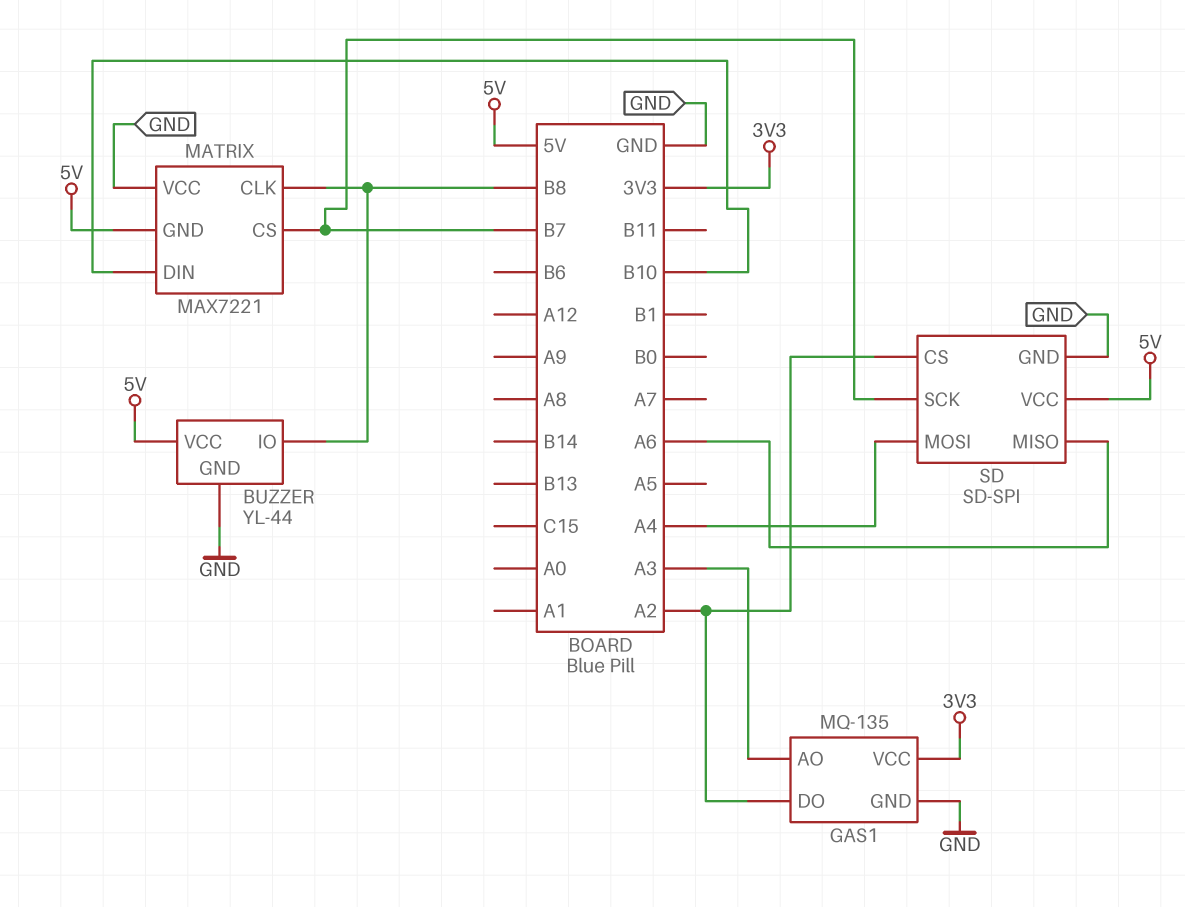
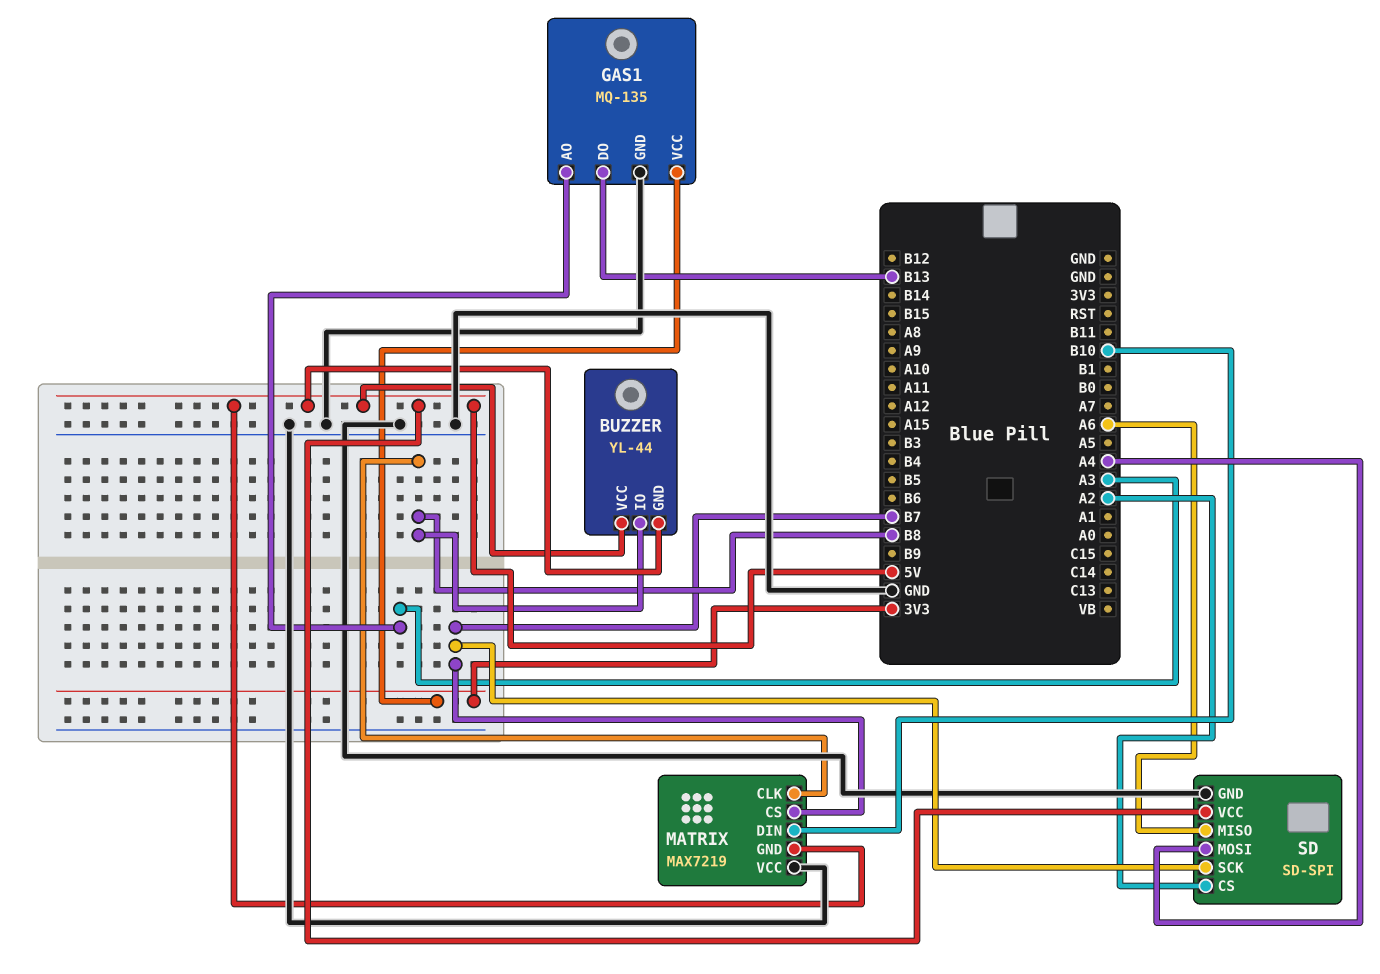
BUZZER pin GND: GND -> 5V
GAS1 pin DO: A2 -> B13
MATRIX: MAX7221 -> MAX7219

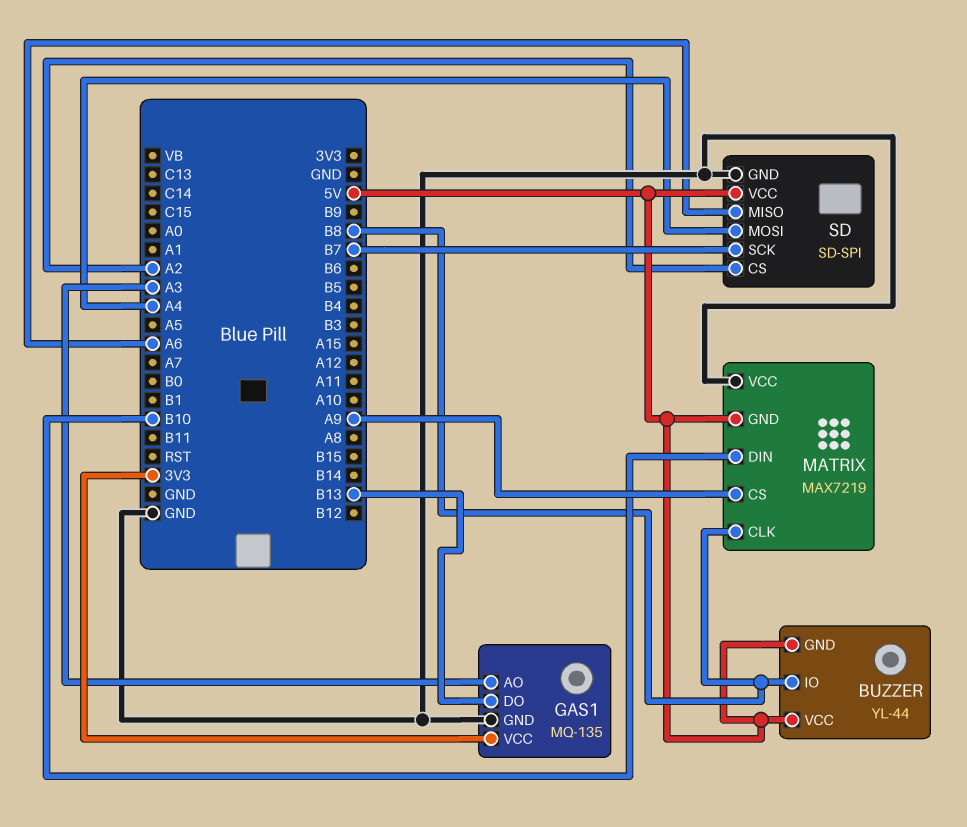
MATRIX pin CS: B7 -> A9

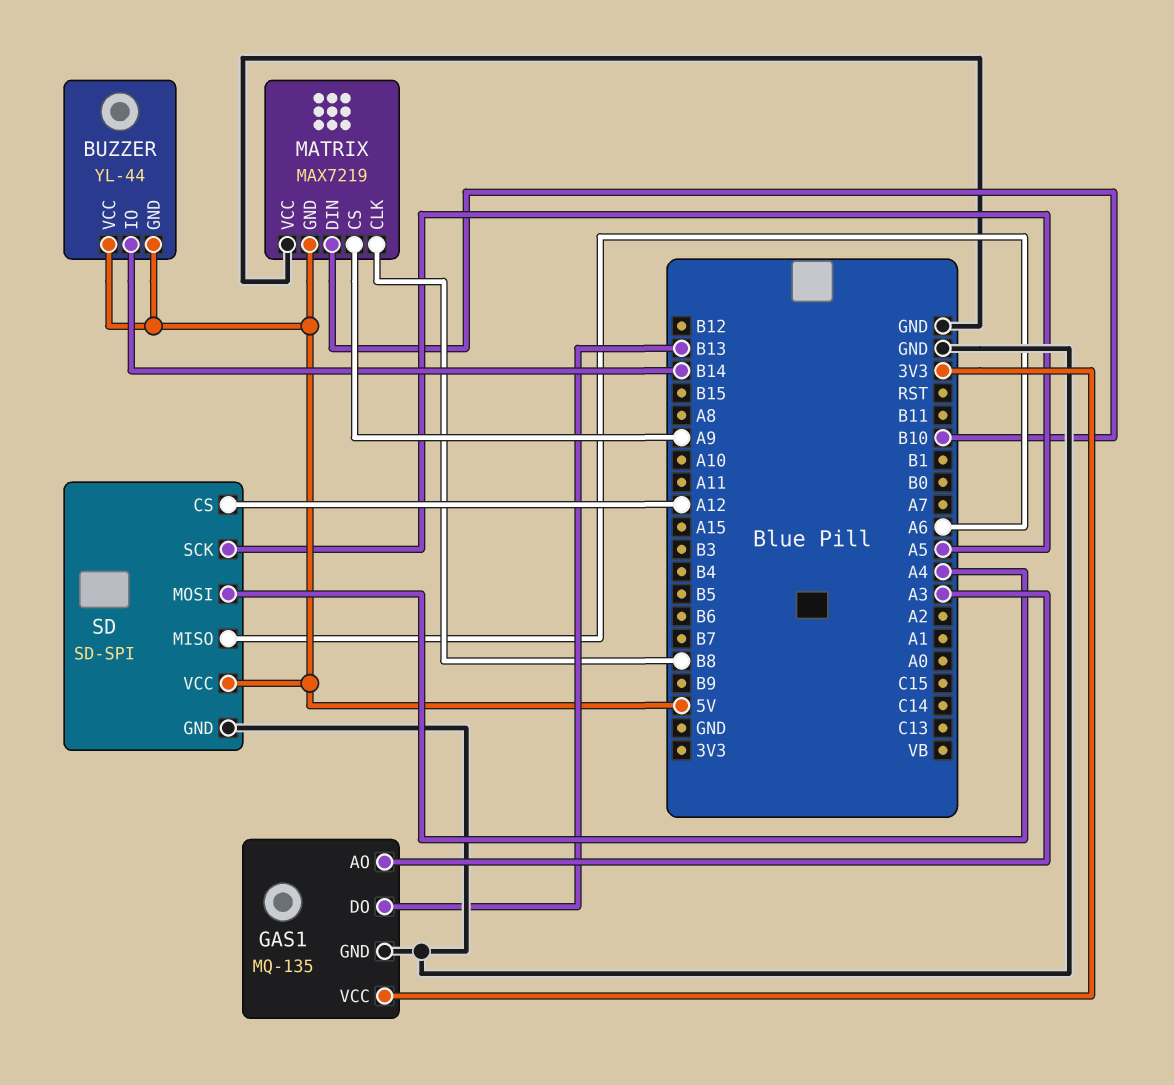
BUZZER pin IO: B8 -> B14
SD pin CS: A2 -> A12
SD pin SCK: B7 -> A5

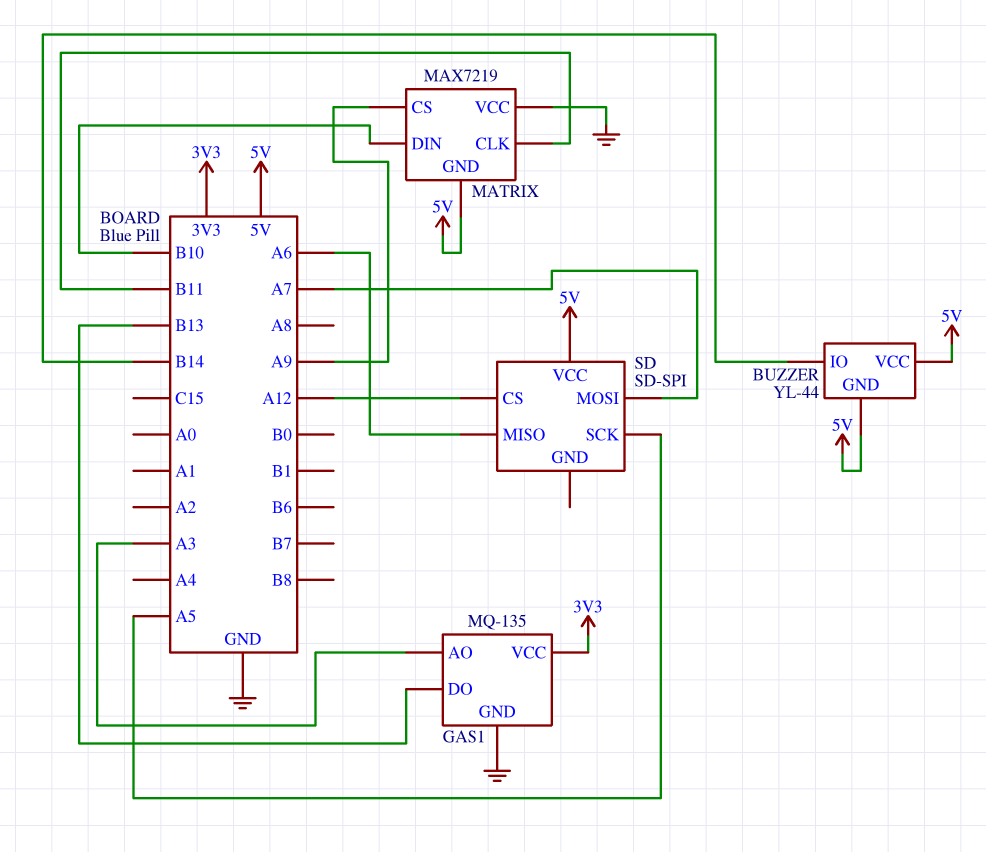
MATRIX pin CLK: B8 -> B11
SD pin GND: GND -> none
SD pin MOSI: A4 -> A7

